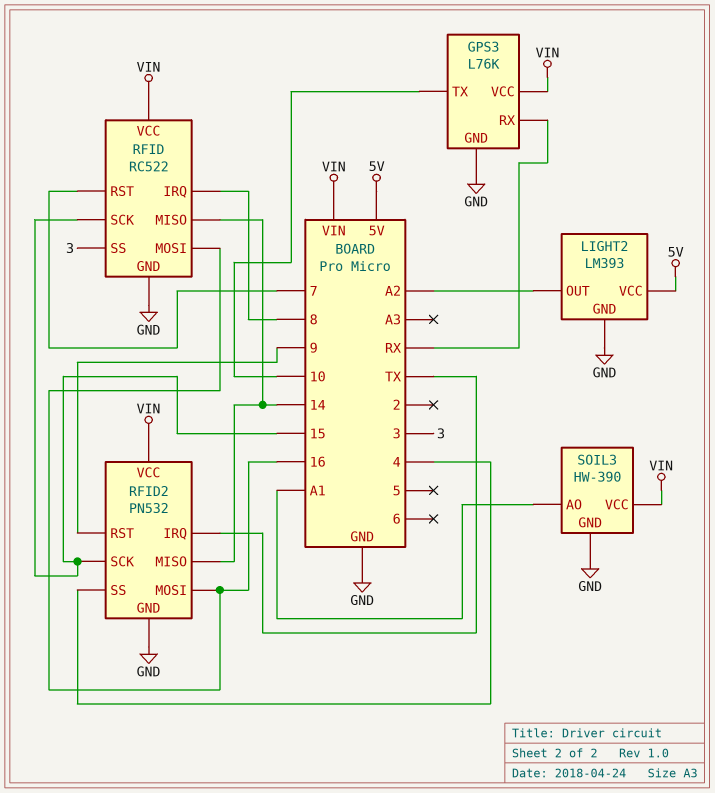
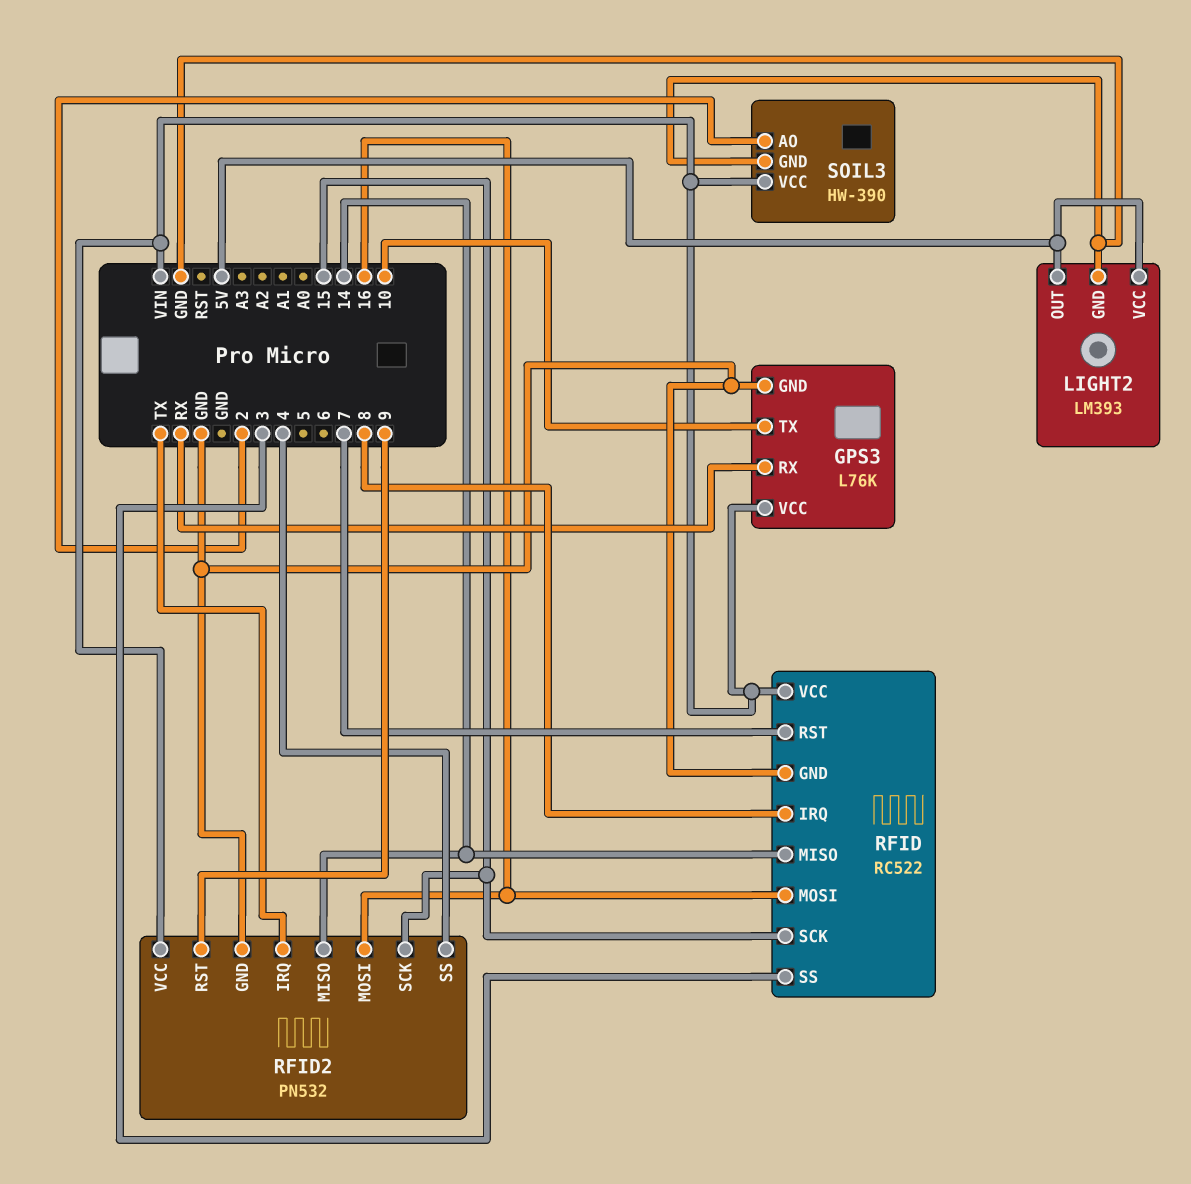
LIGHT2 pin OUT: A2 -> 5V
SOIL3 pin AO: A1 -> 2

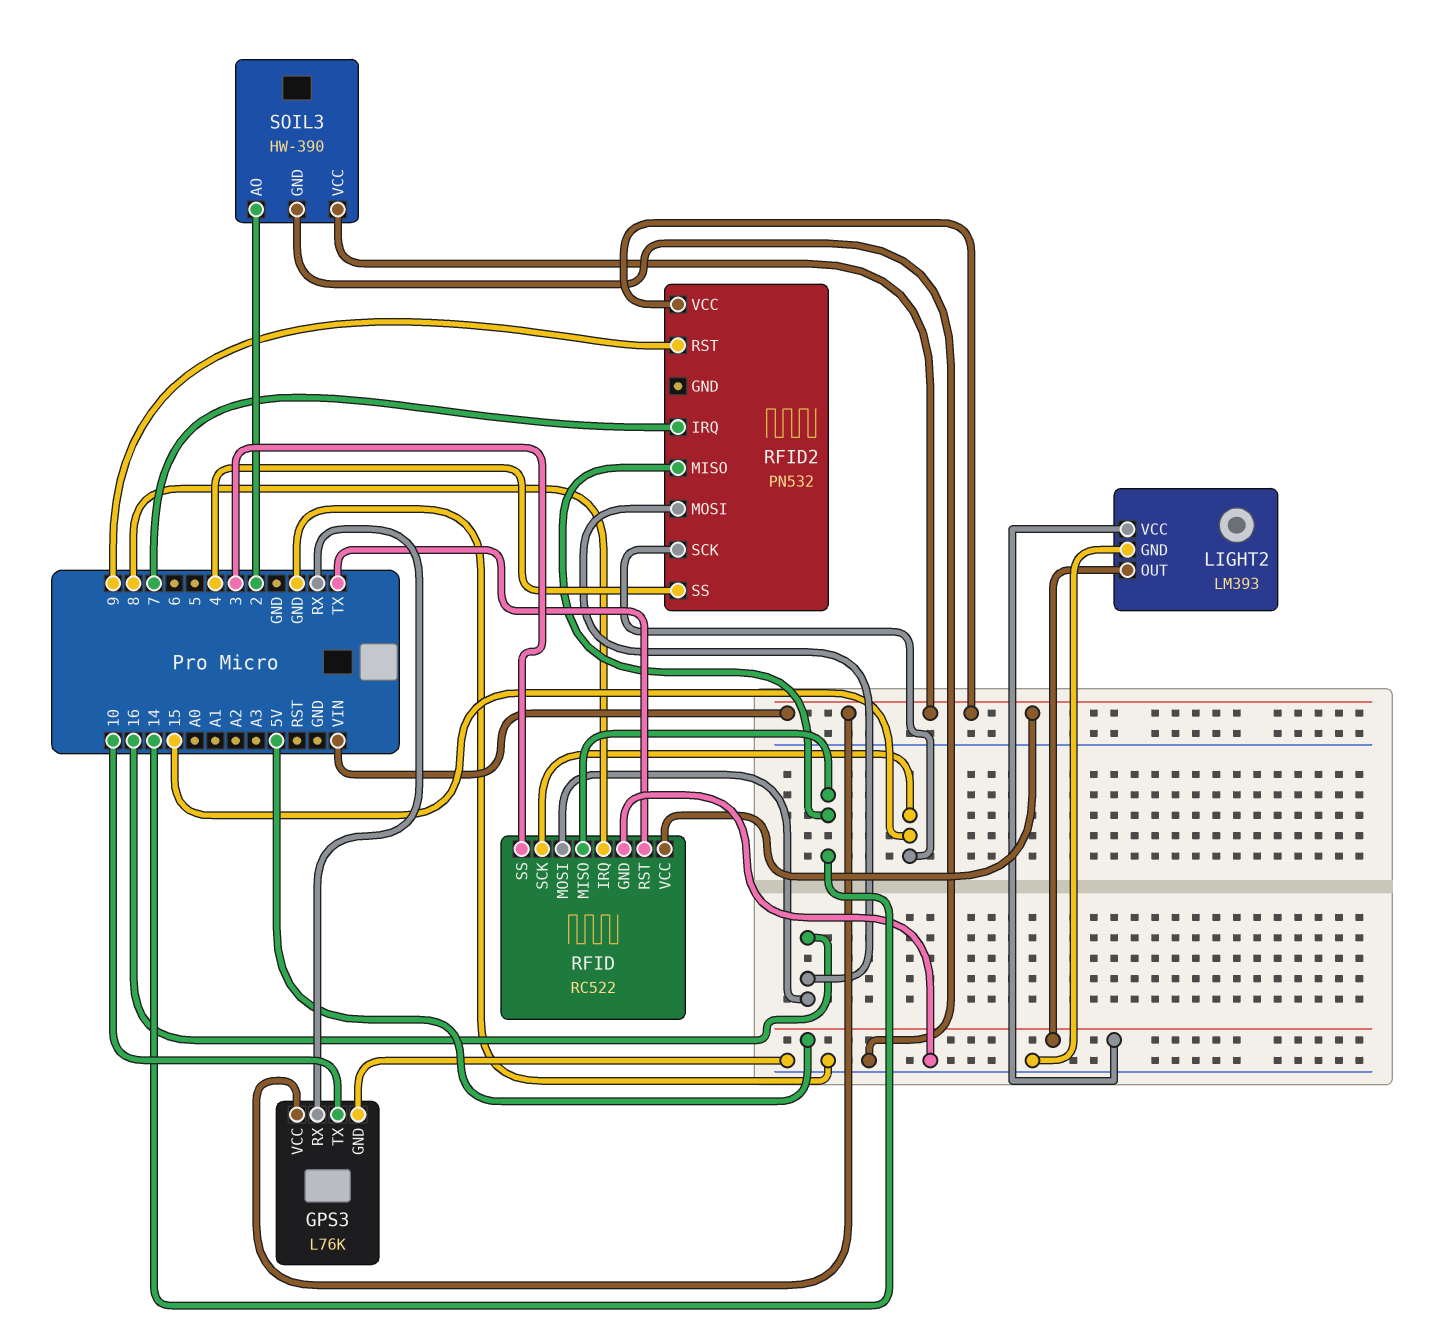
RFID pin RST: 7 -> TX
RFID2 pin GND: GND -> none
RFID2 pin IRQ: TX -> 7

